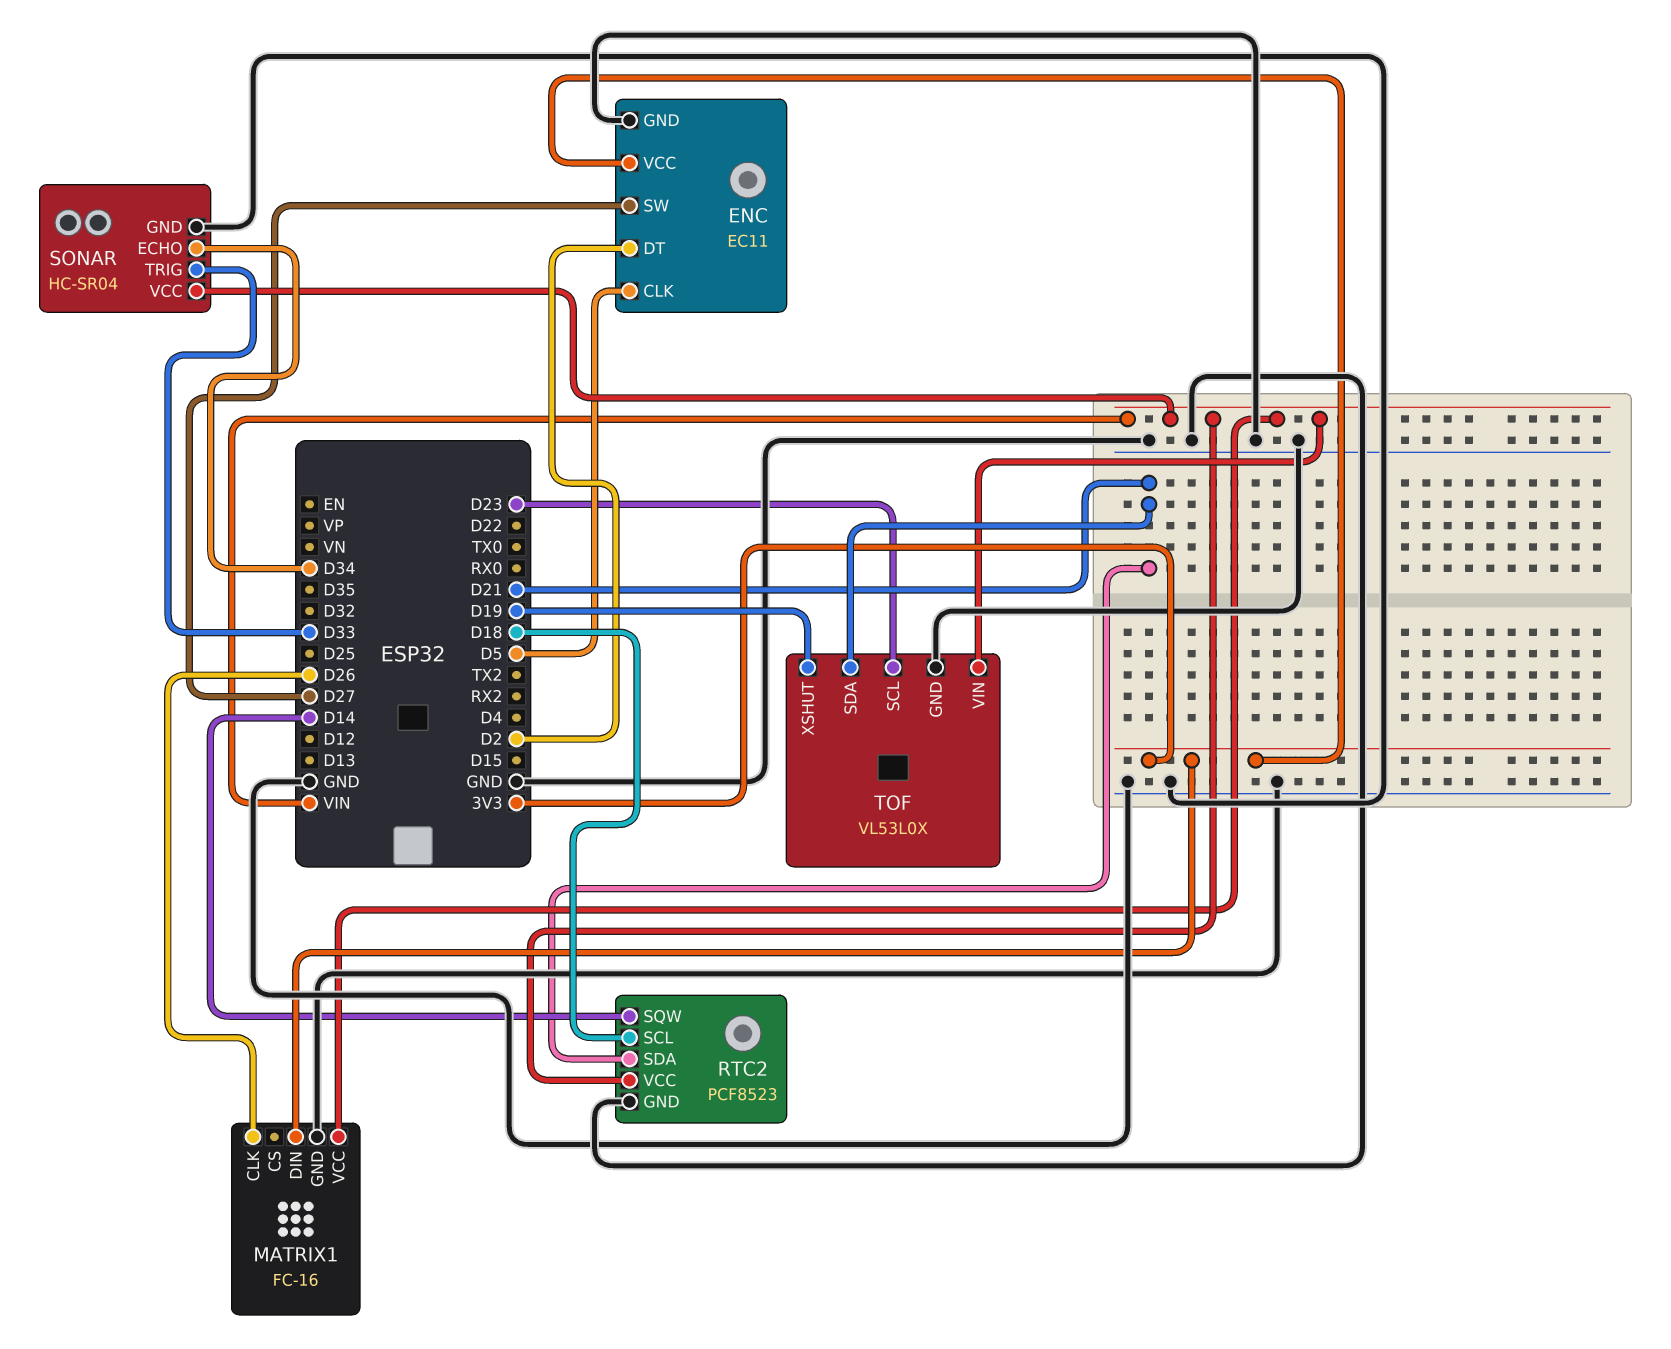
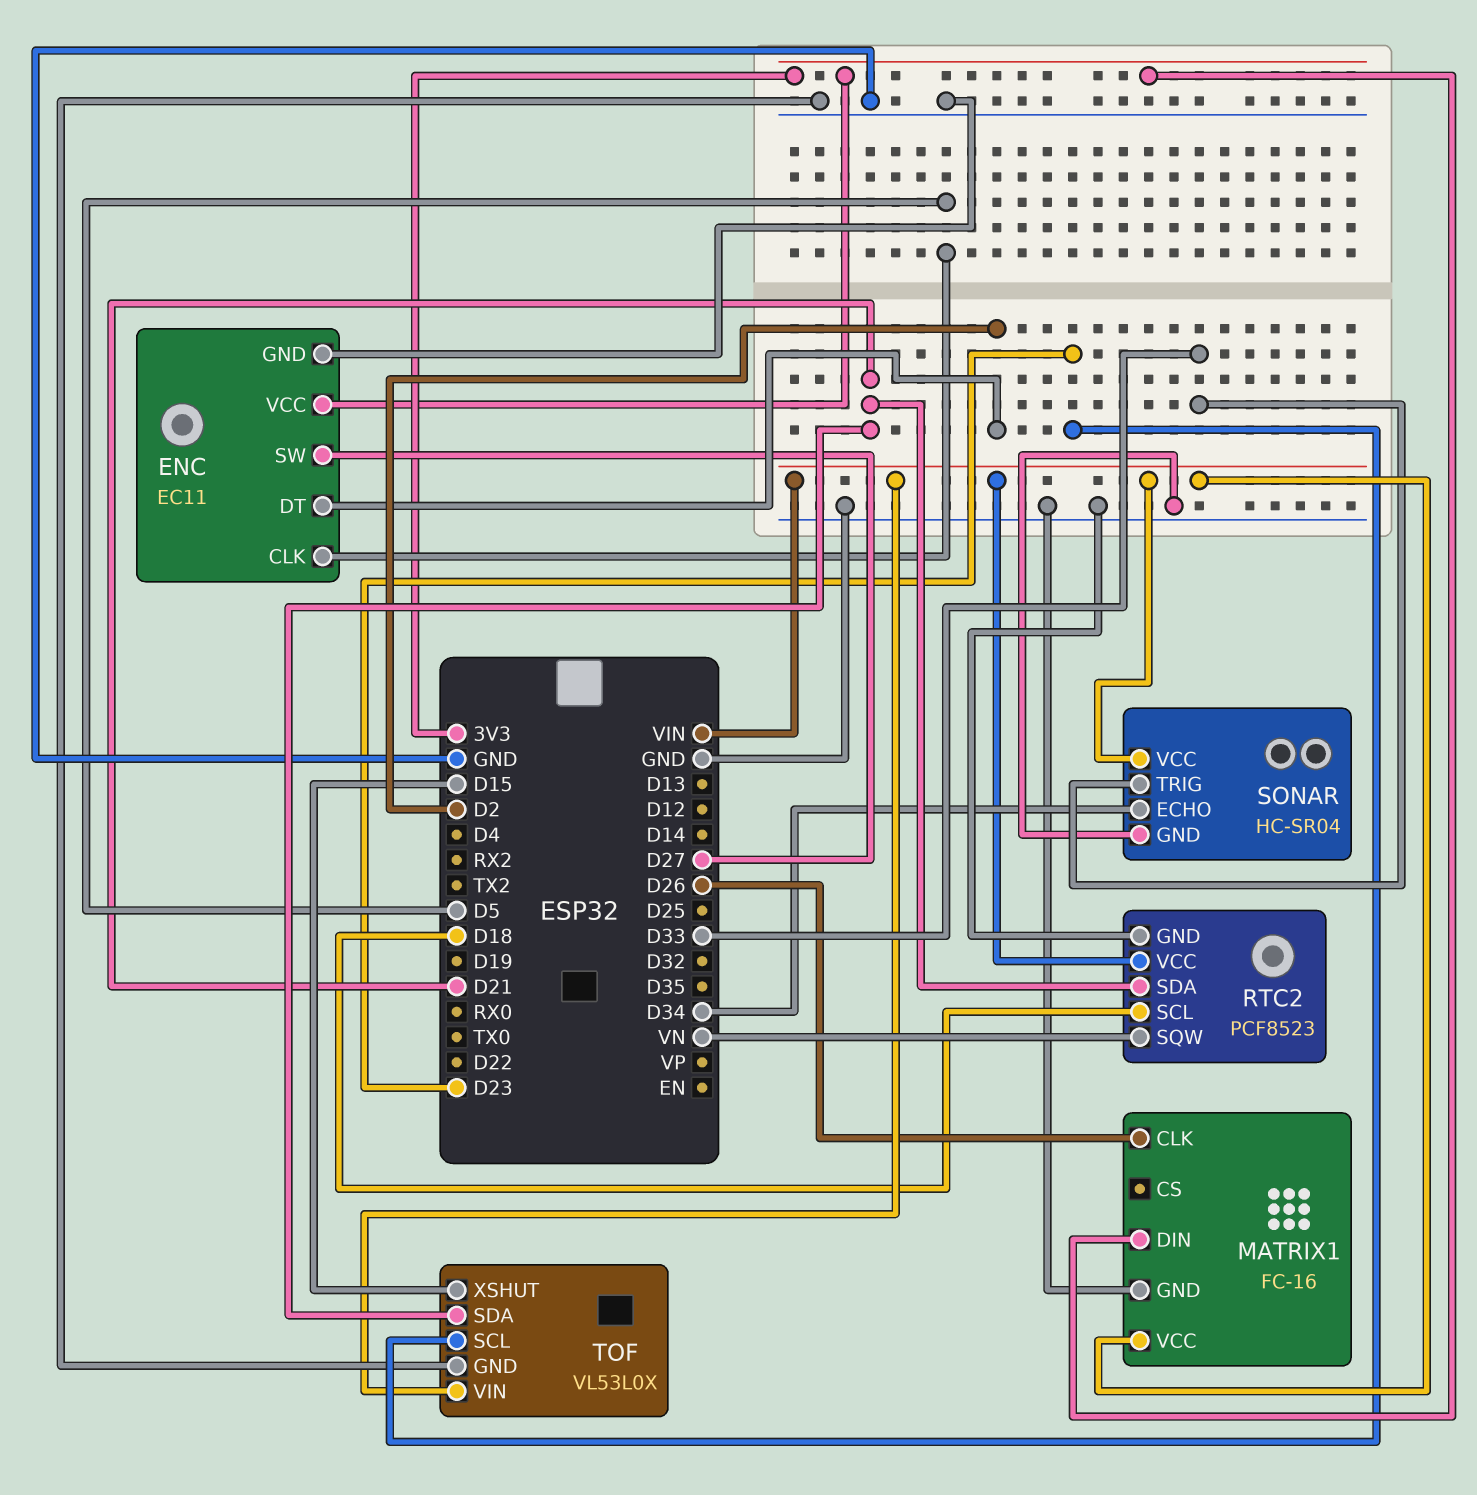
RTC2 pin SQW: D14 -> VN
TOF pin XSHUT: D19 -> D15

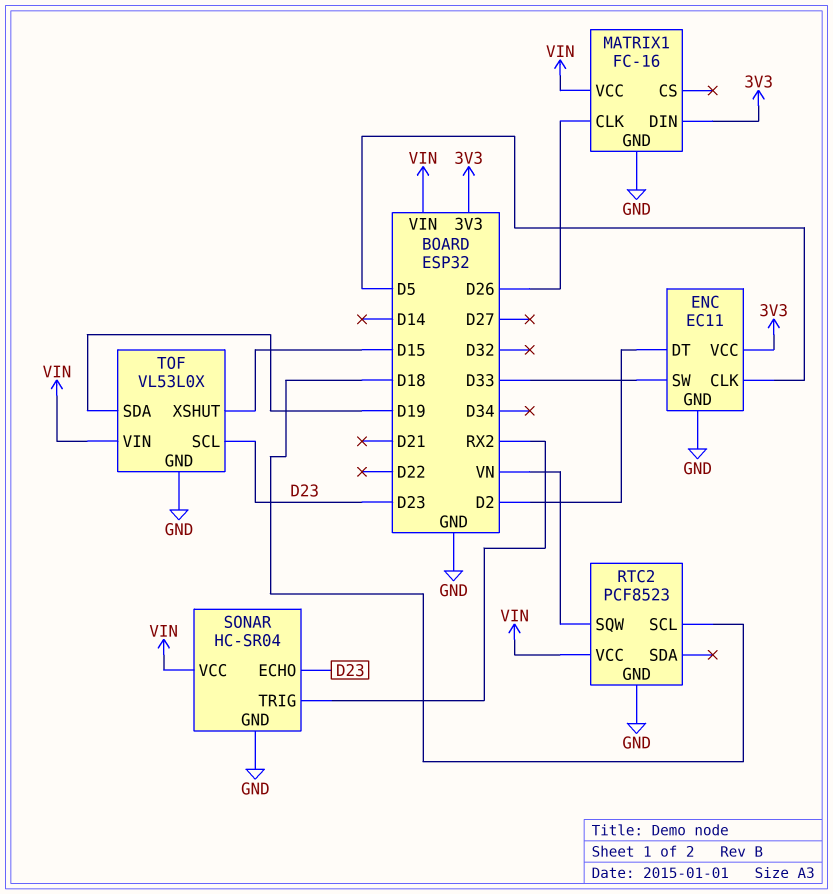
ENC pin SW: D27 -> D33
RTC2 pin SDA: D21 -> none
SONAR pin ECHO: D34 -> D23
SONAR pin TRIG: D33 -> RX2
TOF pin SDA: D21 -> D19

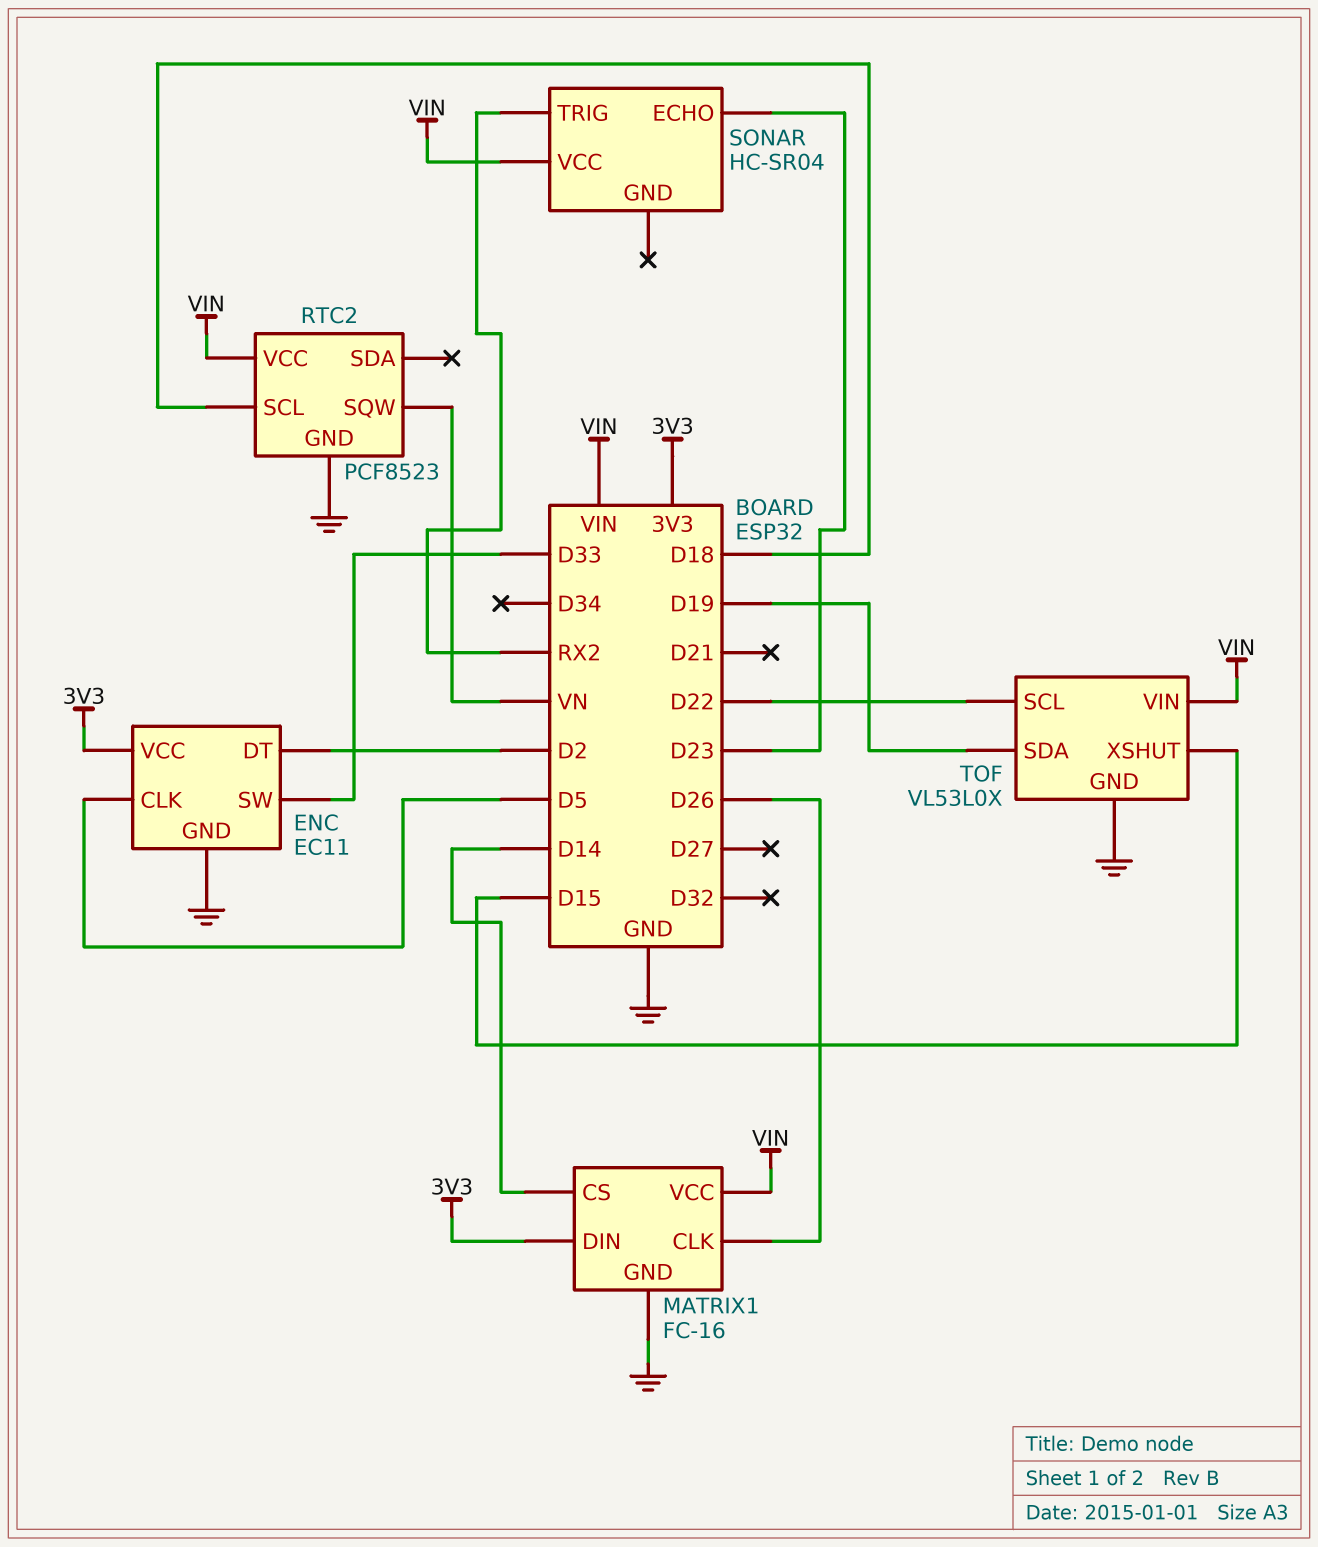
MATRIX1 pin CS: none -> D14
SONAR pin GND: GND -> none
TOF pin SCL: D23 -> D22

